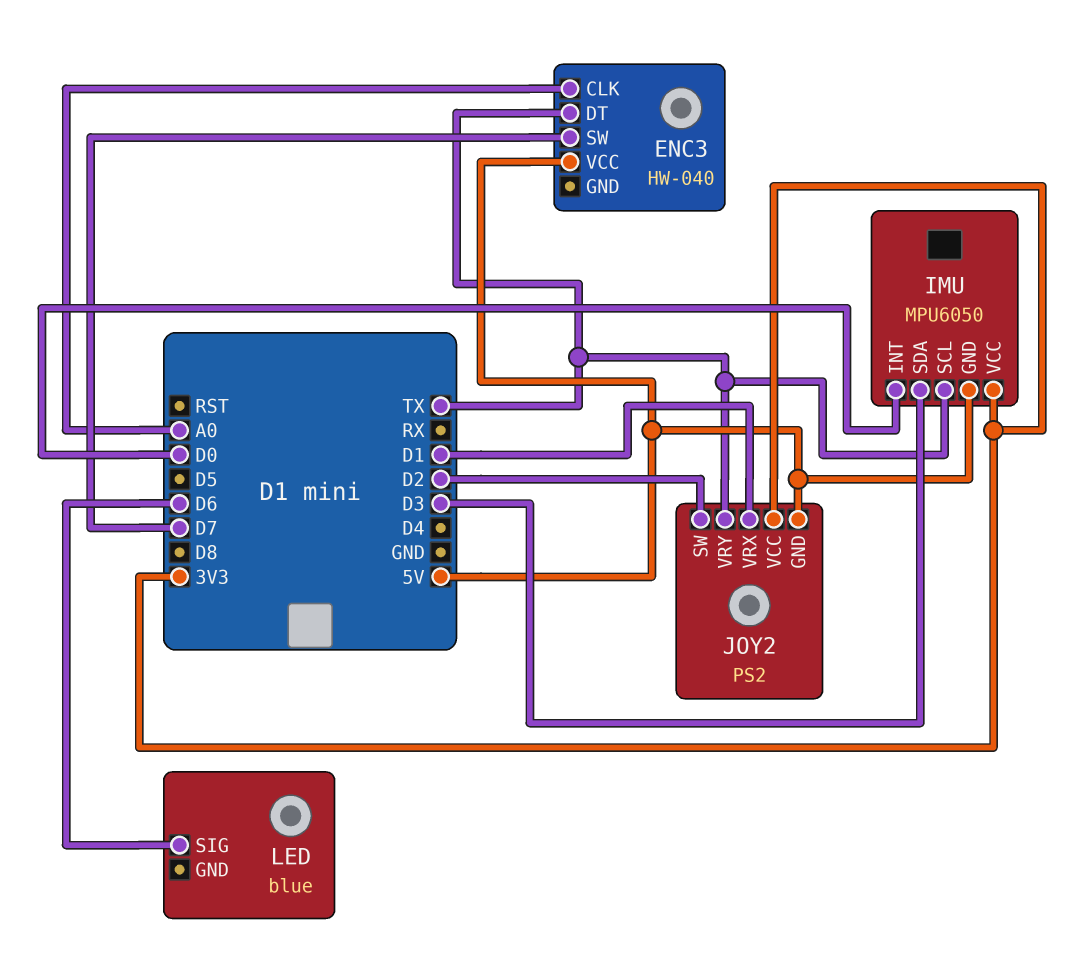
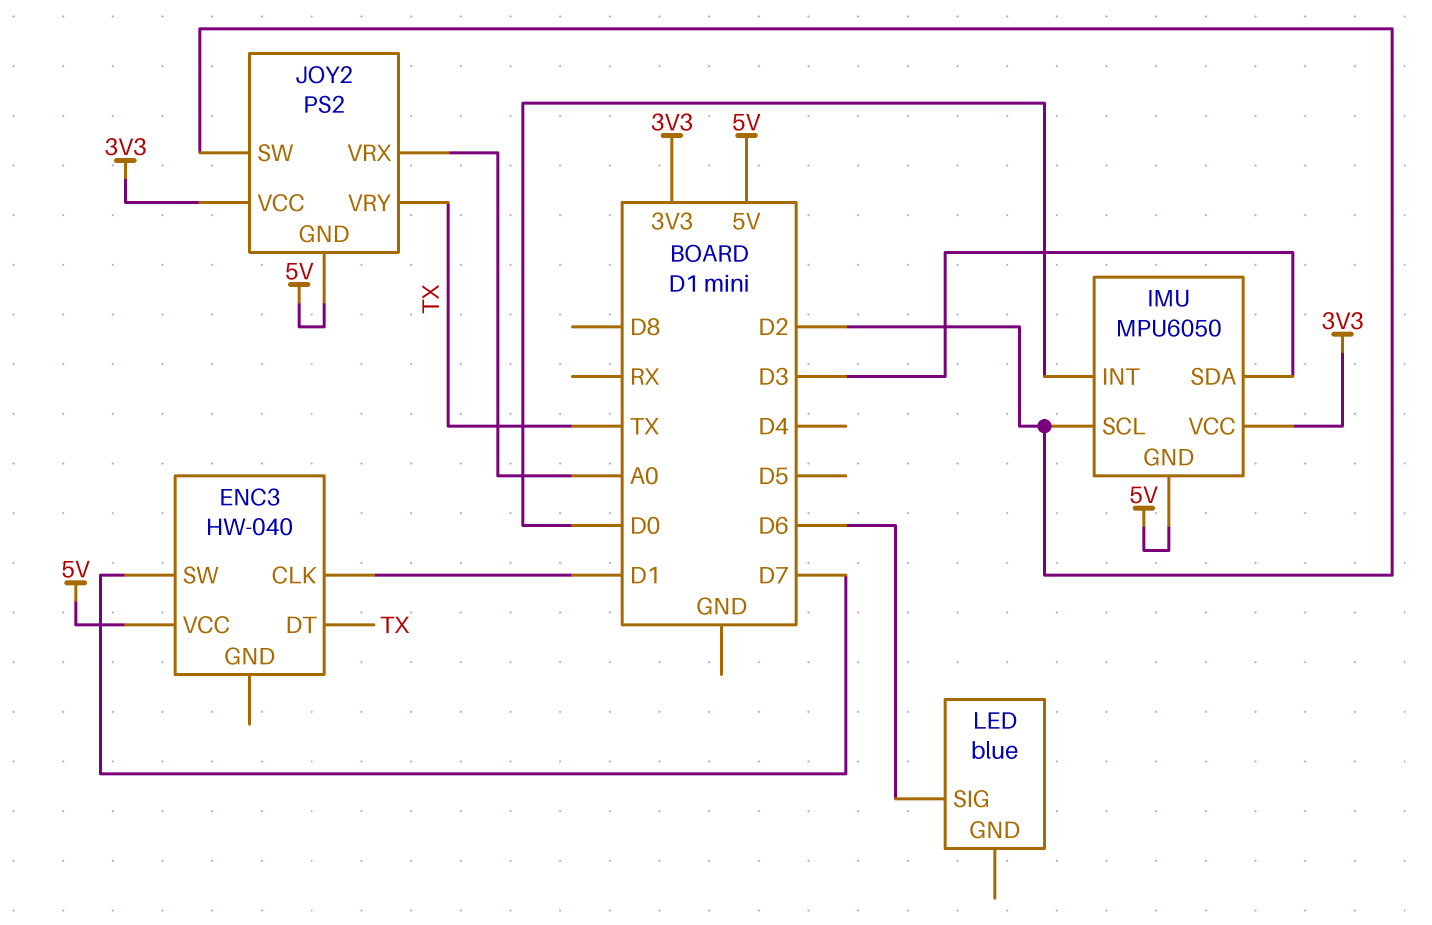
ENC3 pin CLK: A0 -> D1
IMU pin SCL: TX -> D2
JOY2 pin VRX: D1 -> A0

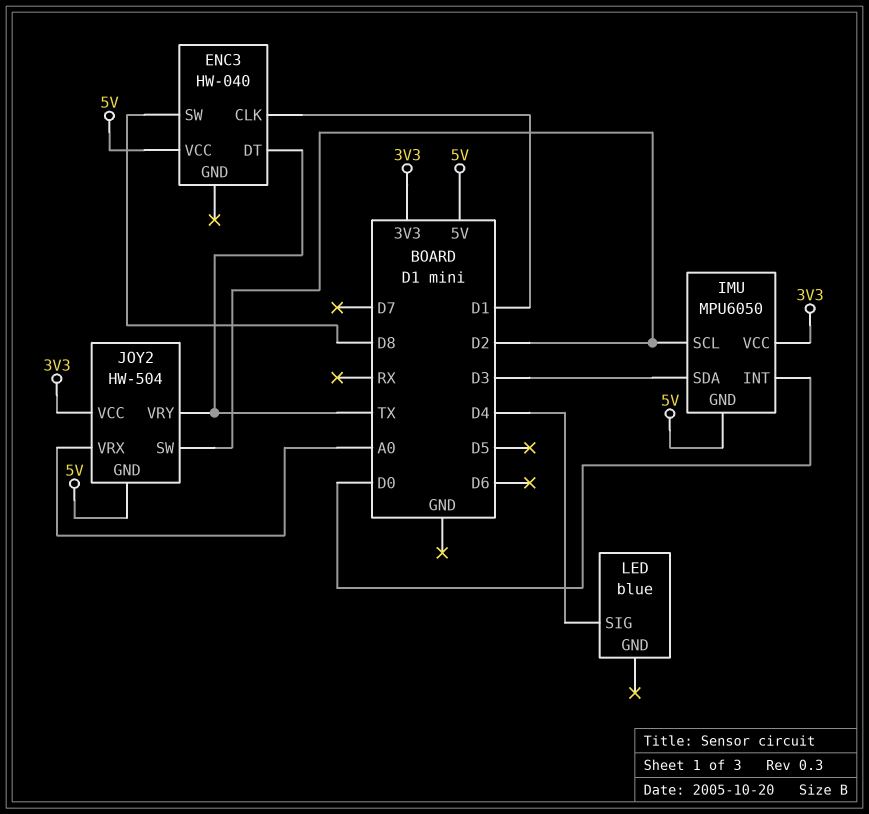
ENC3 pin SW: D7 -> D8
JOY2: PS2 -> HW-504
LED pin SIG: D6 -> D4

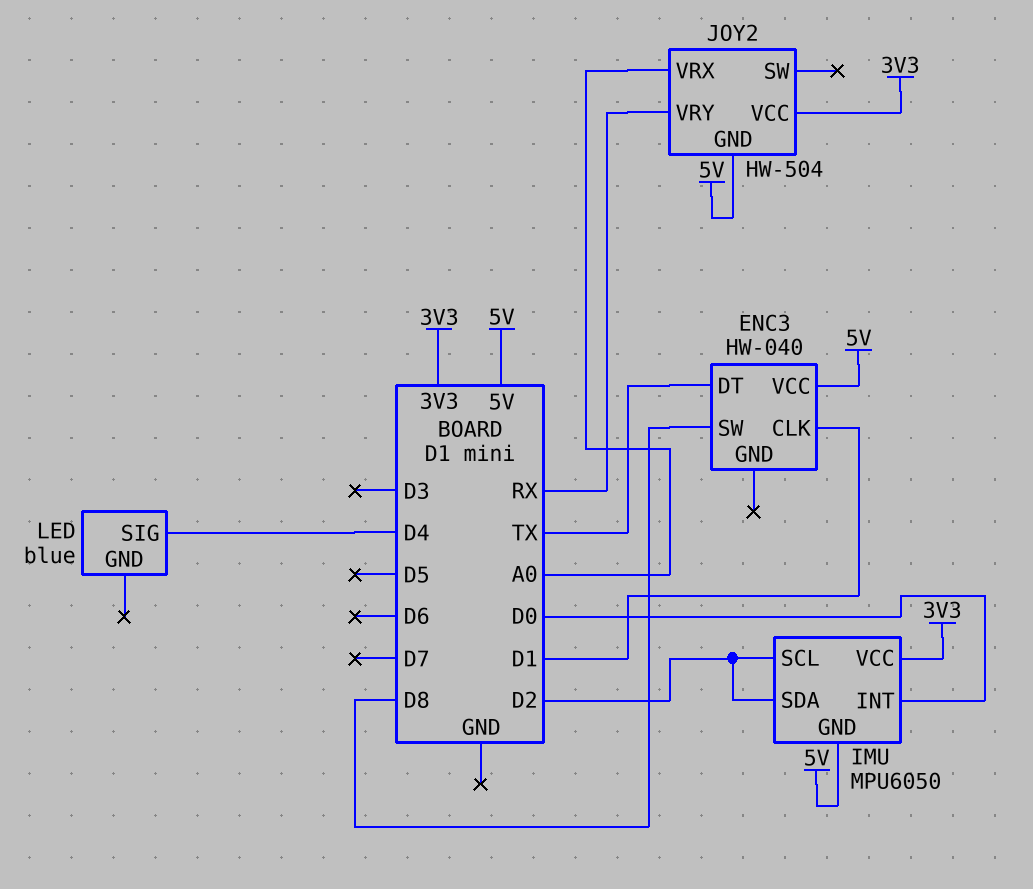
IMU pin SDA: D3 -> D2
JOY2 pin SW: D2 -> none
JOY2 pin VRY: TX -> RX

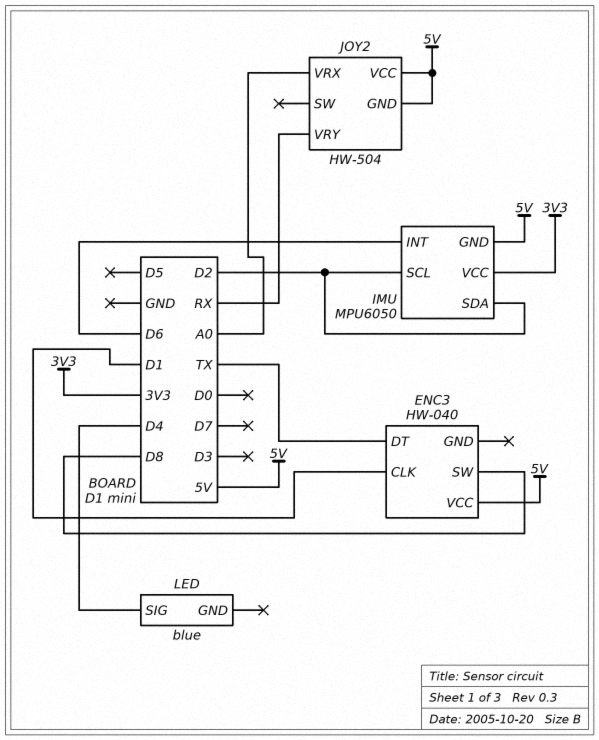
IMU pin INT: D0 -> D6
JOY2 pin VCC: 3V3 -> 5V

